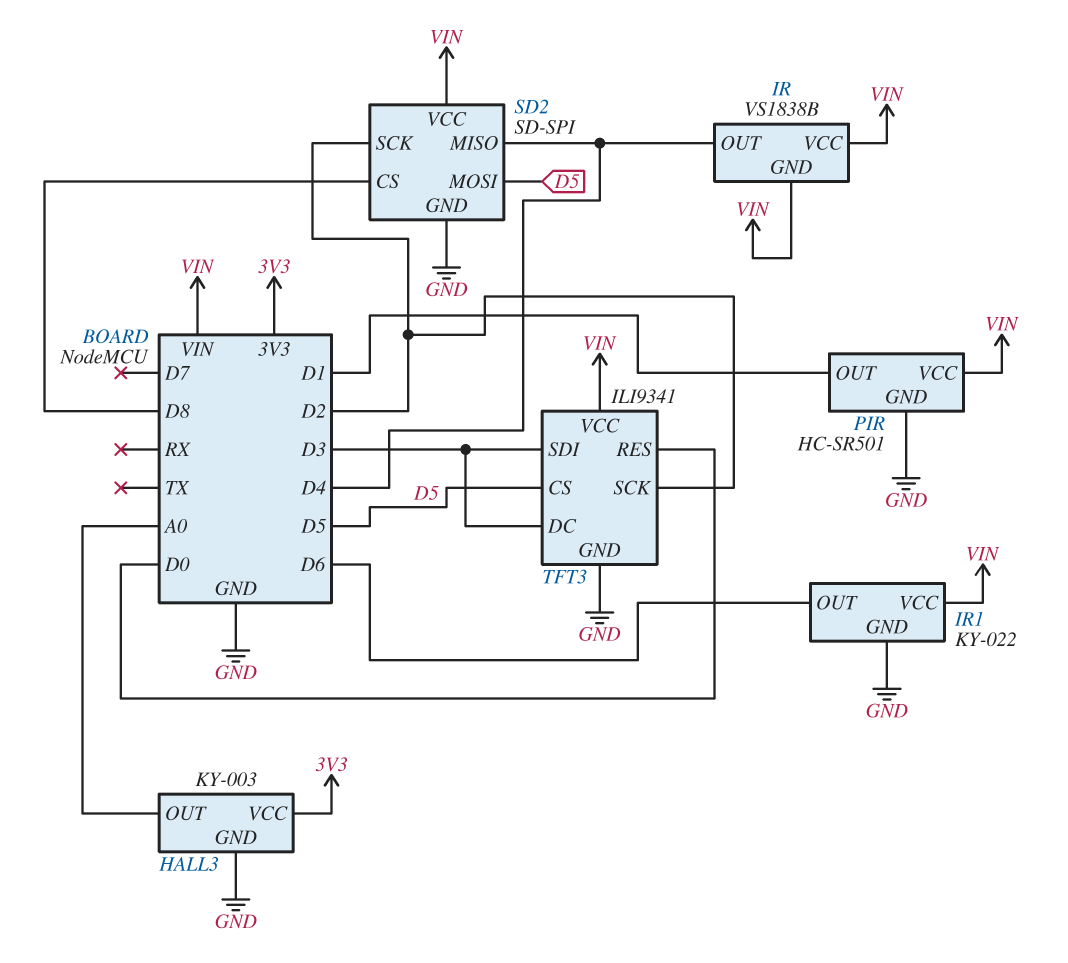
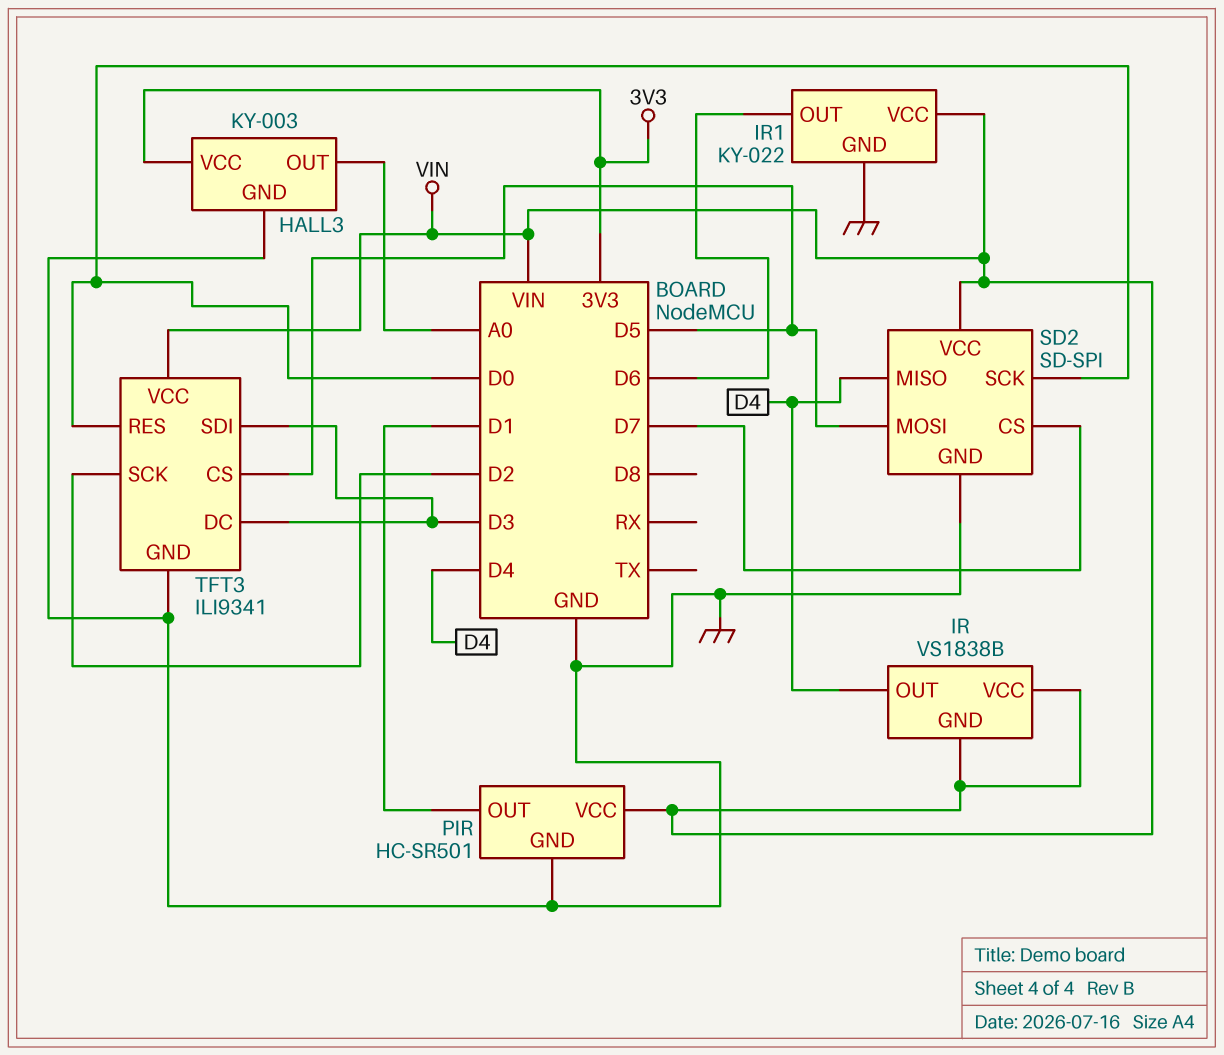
SD2 pin CS: D8 -> D7
SD2 pin SCK: D2 -> D0

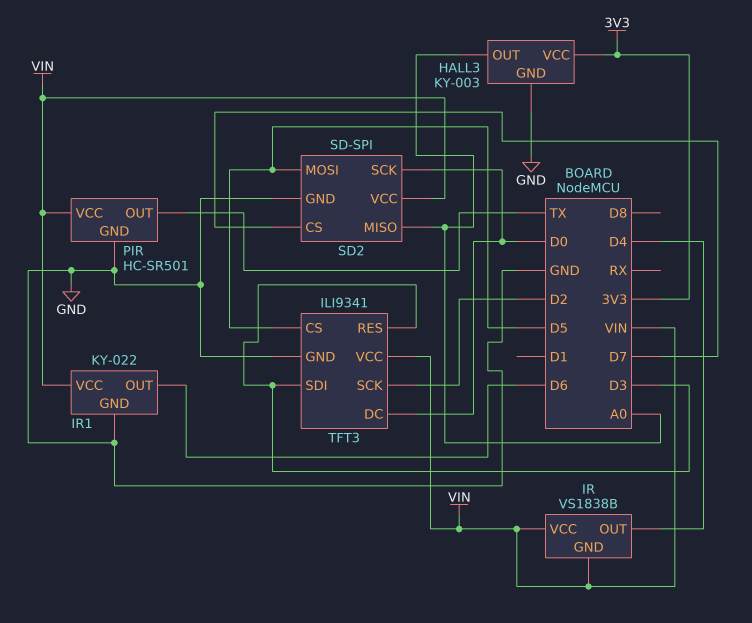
PIR pin OUT: D1 -> TX
SD2 pin MISO: D4 -> A0
TFT3 pin DC: D3 -> D0
TFT3 pin RES: D0 -> D3

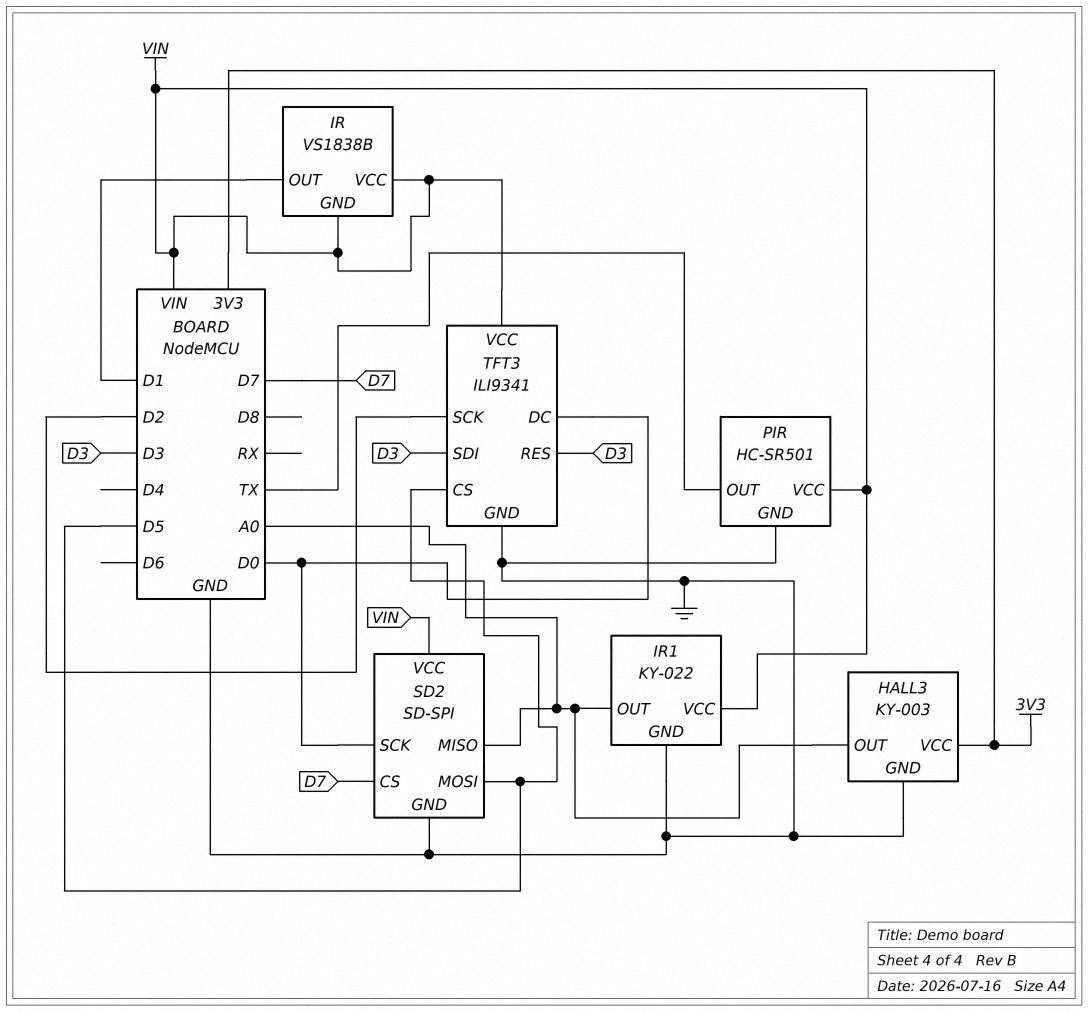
IR pin OUT: D4 -> D1
IR1 pin OUT: D6 -> A0

